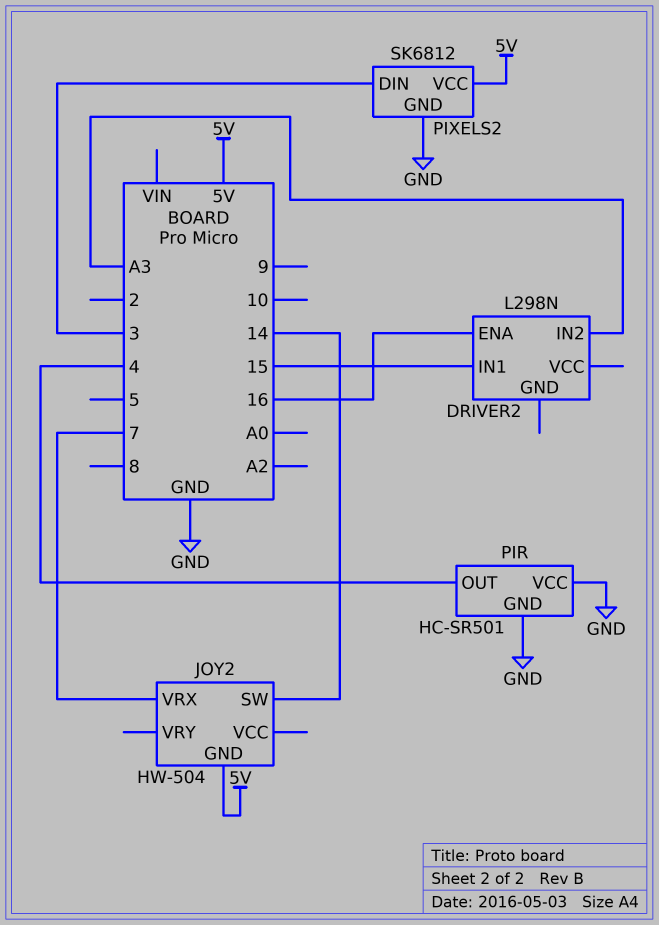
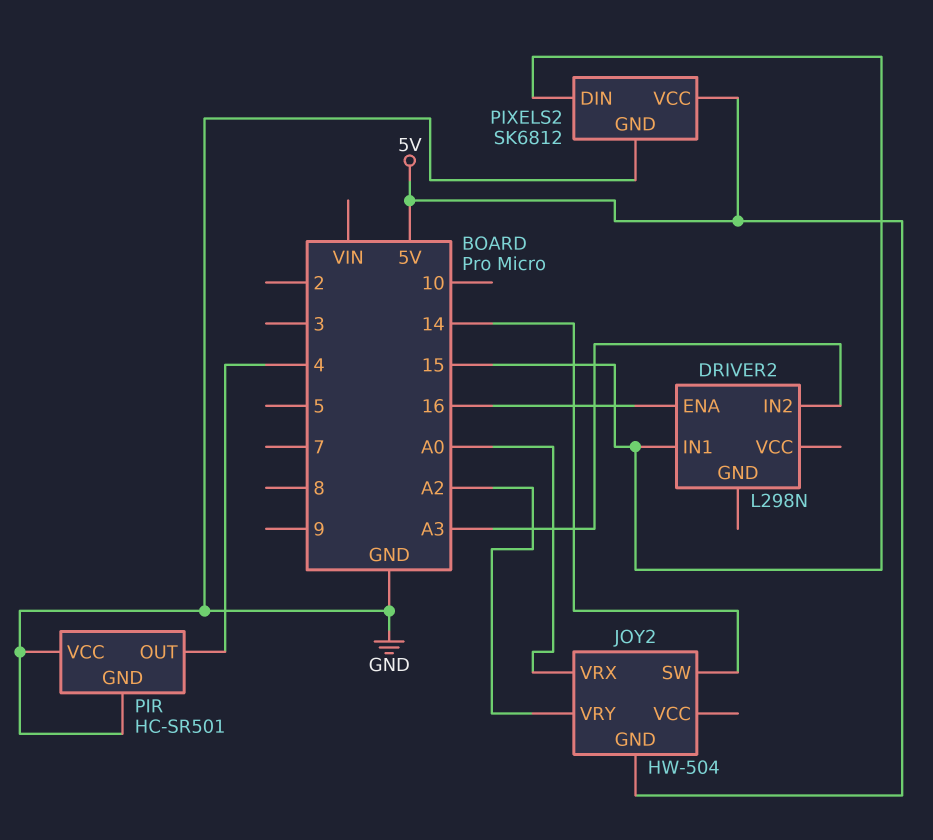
JOY2 pin VRX: 7 -> A0
JOY2 pin VRY: none -> A2
PIXELS2 pin DIN: 3 -> 15

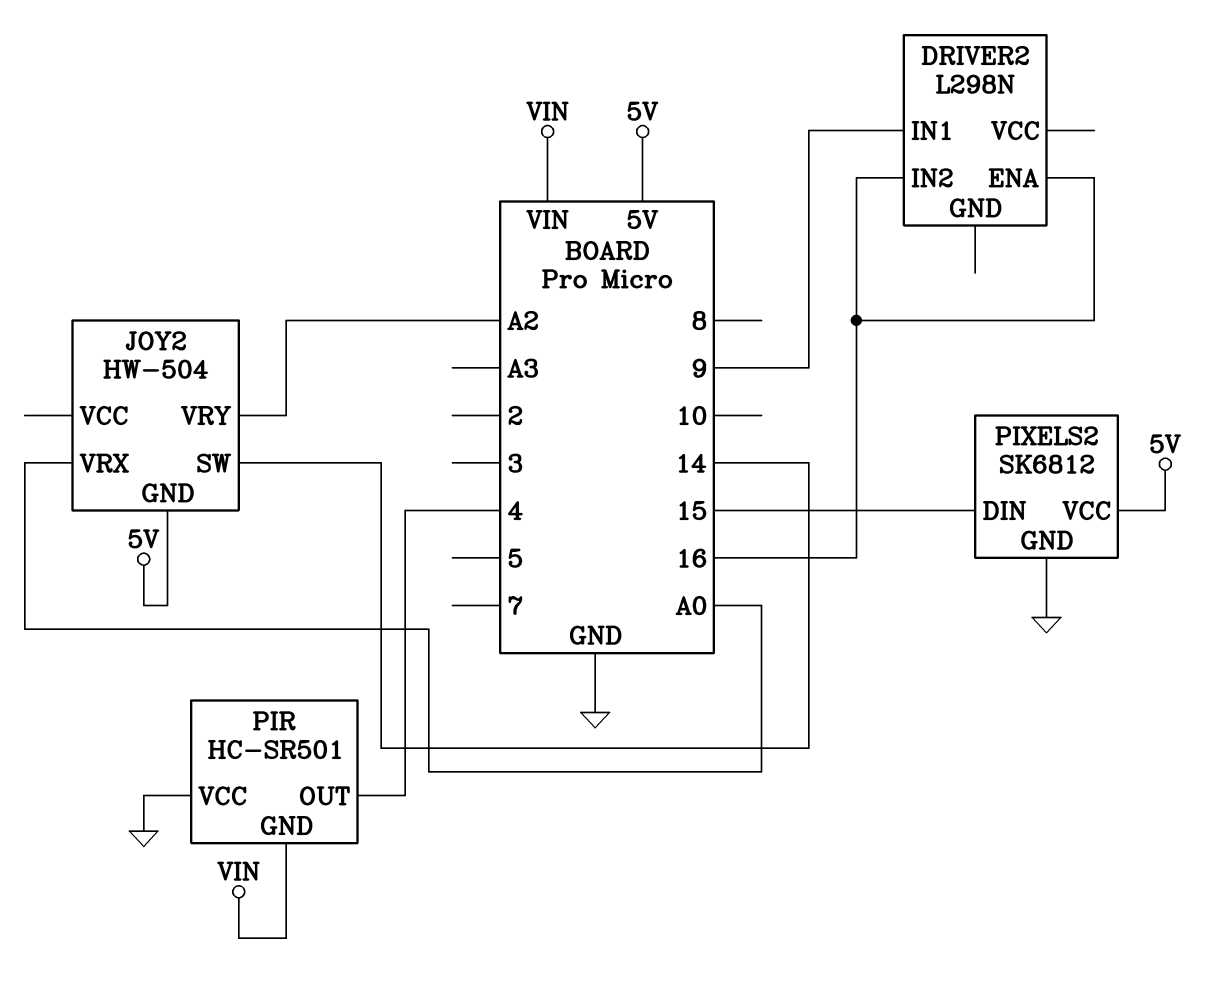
DRIVER2 pin IN1: 15 -> 9
DRIVER2 pin IN2: A3 -> 16
PIR pin GND: GND -> VIN

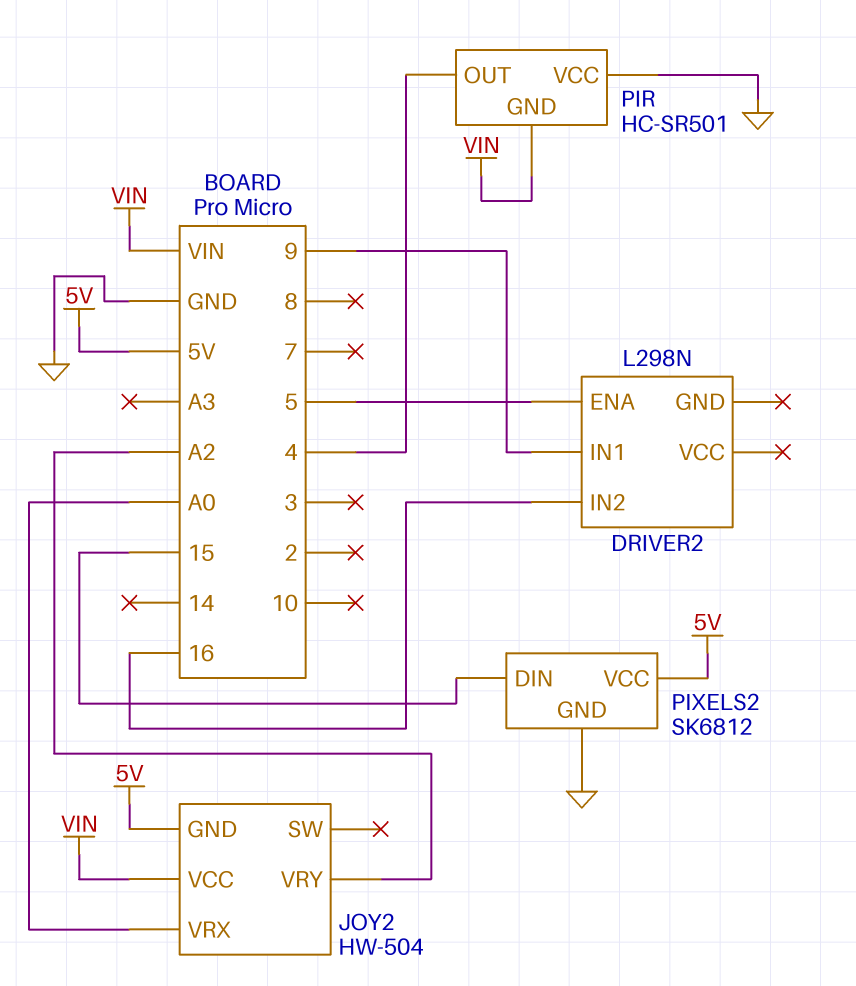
DRIVER2 pin ENA: 16 -> 5
JOY2 pin SW: 14 -> none
JOY2 pin VCC: none -> VIN

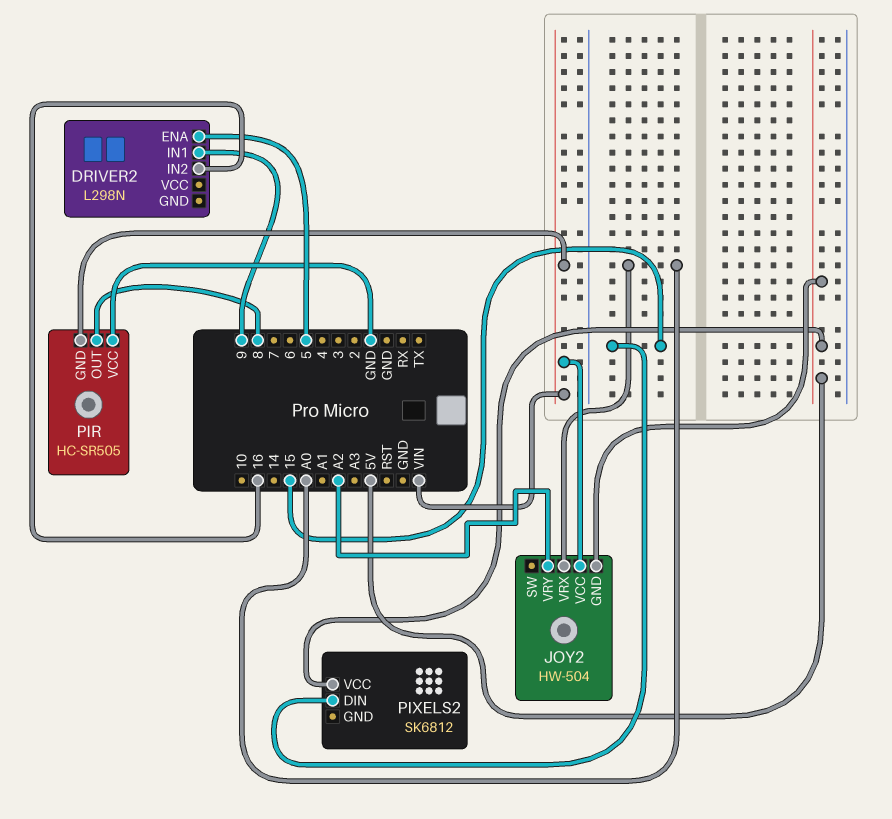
PIR: HC-SR501 -> HC-SR505
PIR pin OUT: 4 -> 8
PIXELS2 pin GND: GND -> none

